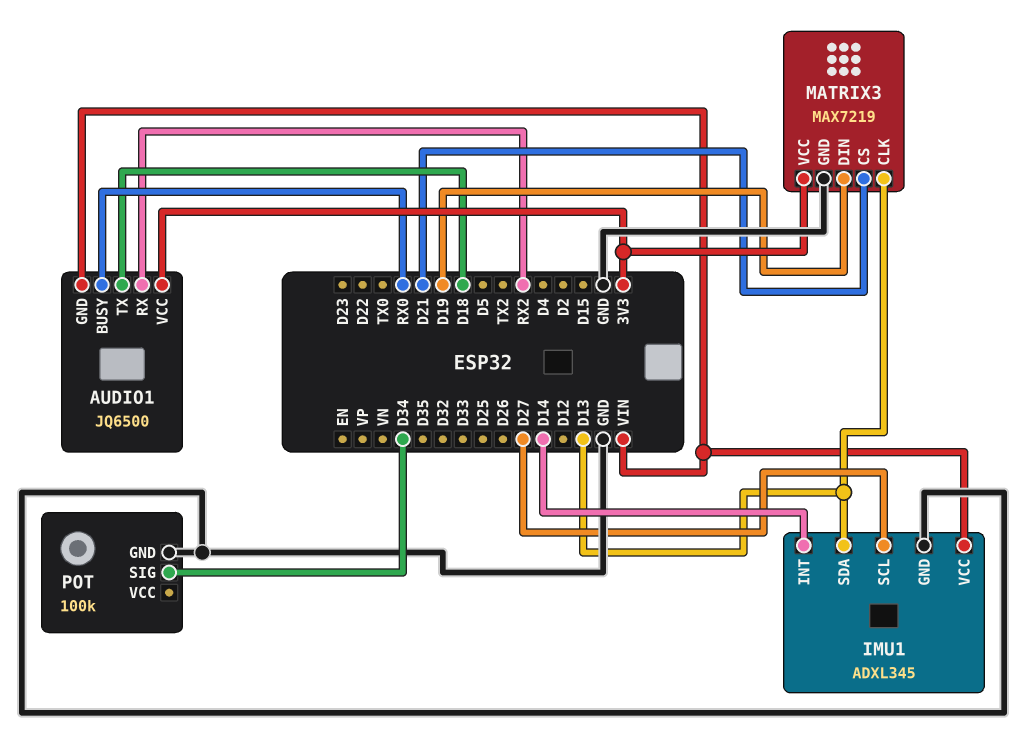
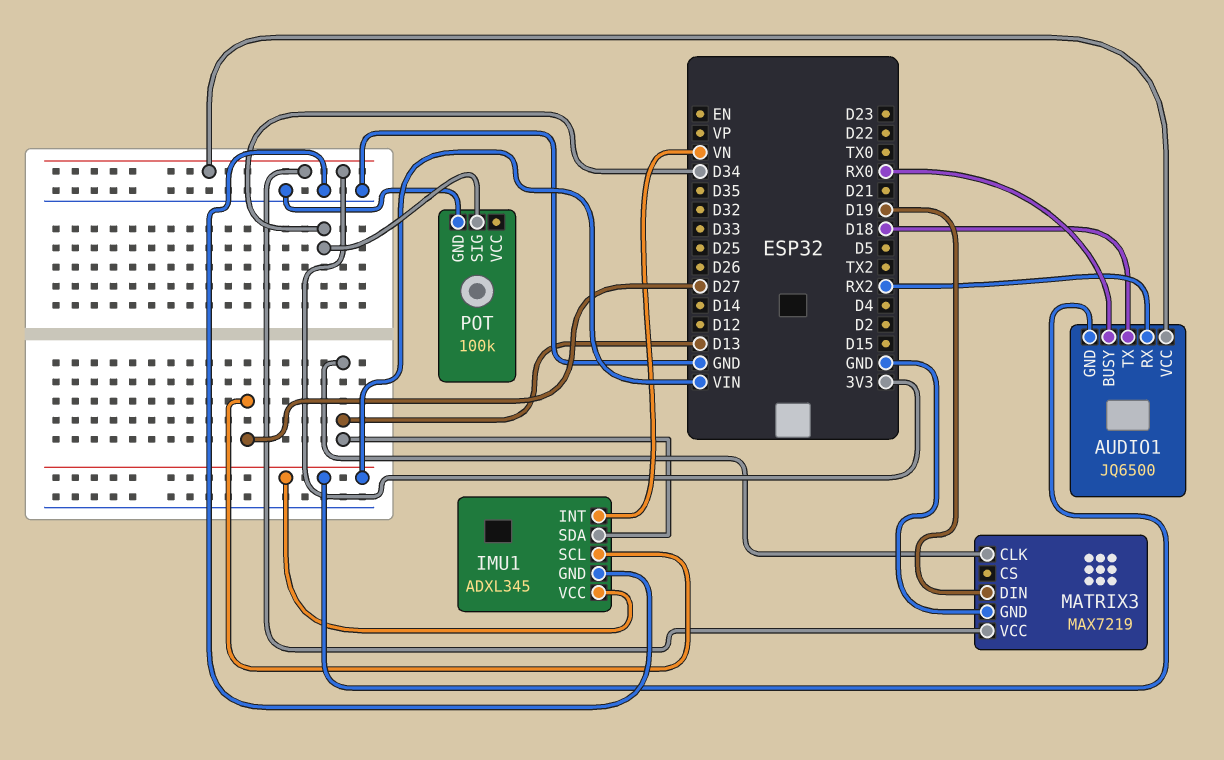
IMU1 pin INT: D14 -> VN
MATRIX3 pin CS: D21 -> none

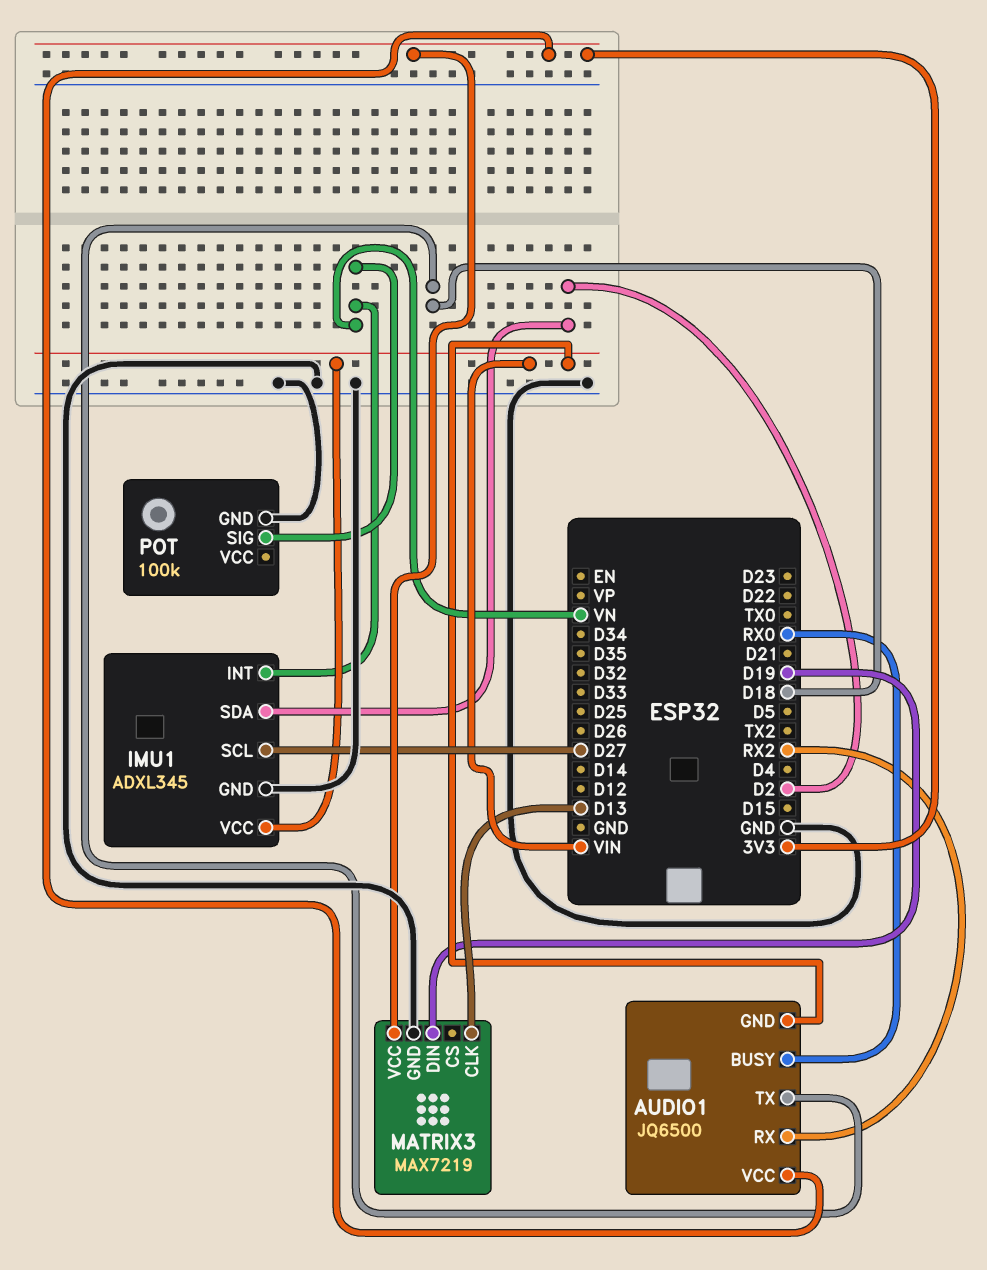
IMU1 pin SDA: D13 -> D2
POT pin SIG: D34 -> VN

